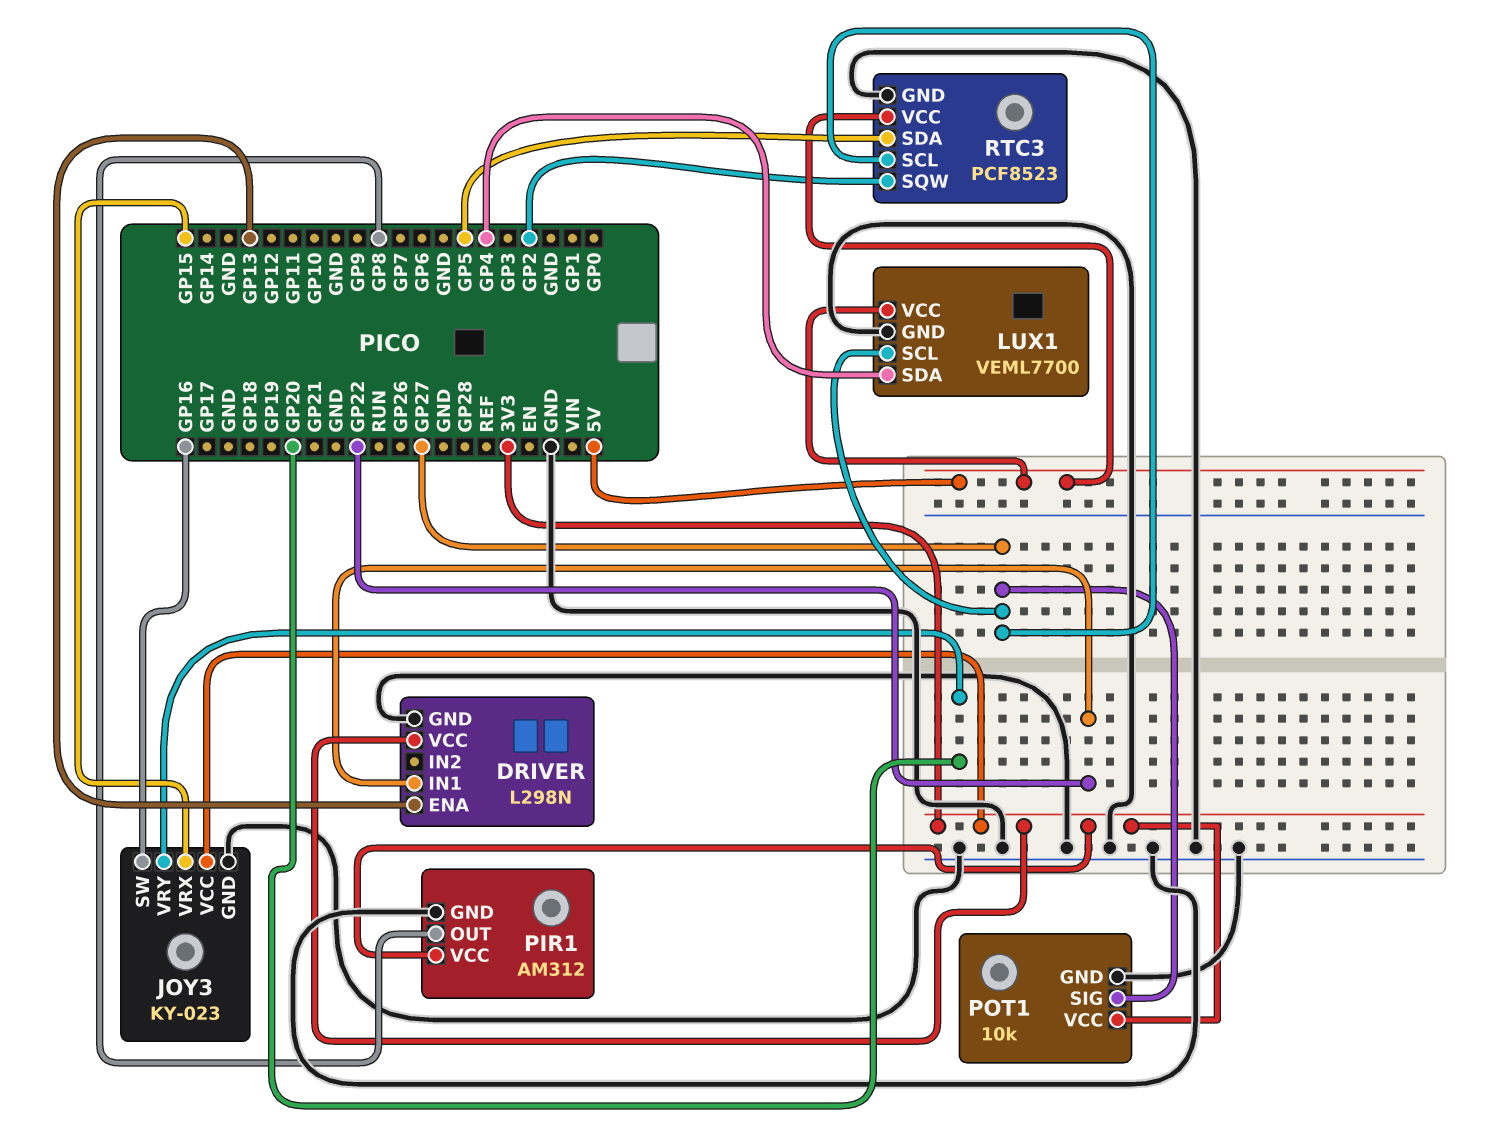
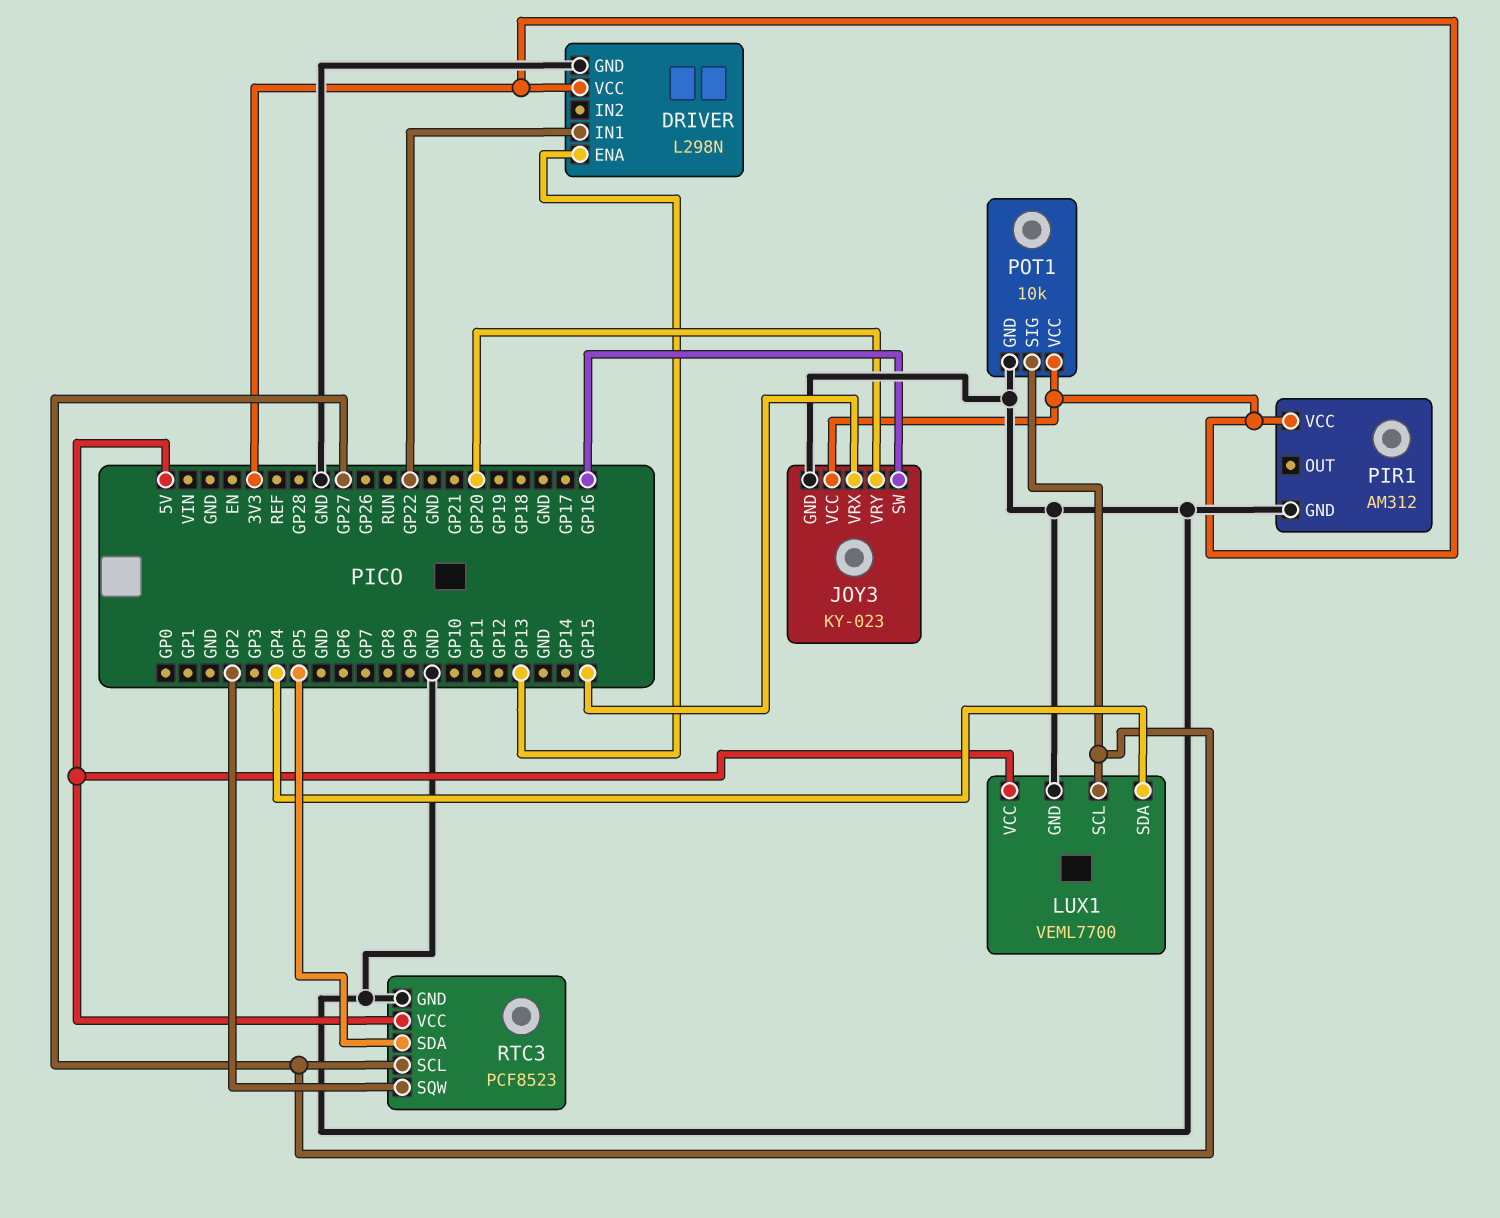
PIR1 pin OUT: GP8 -> none

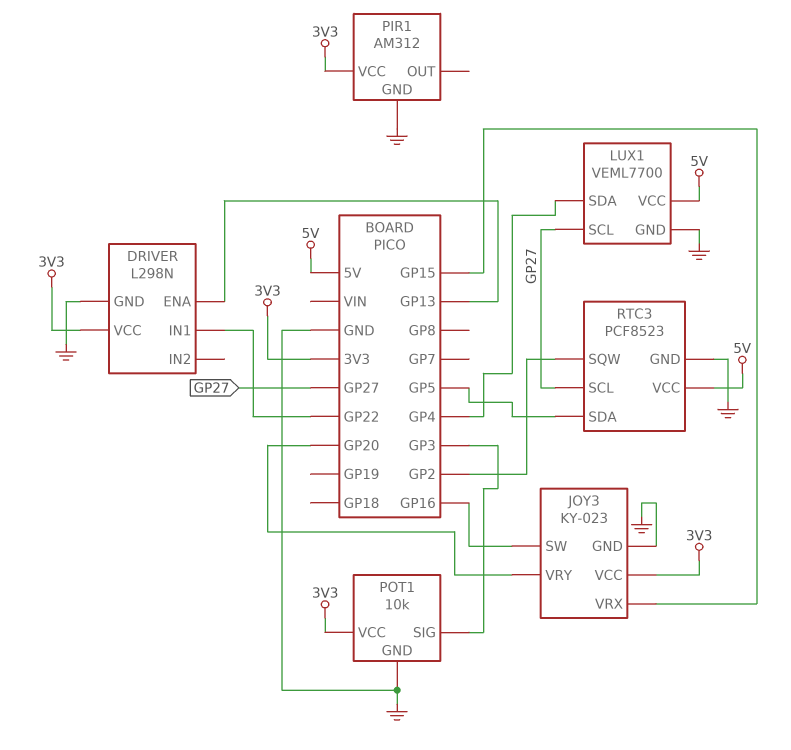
POT1 pin SIG: GP27 -> GP3

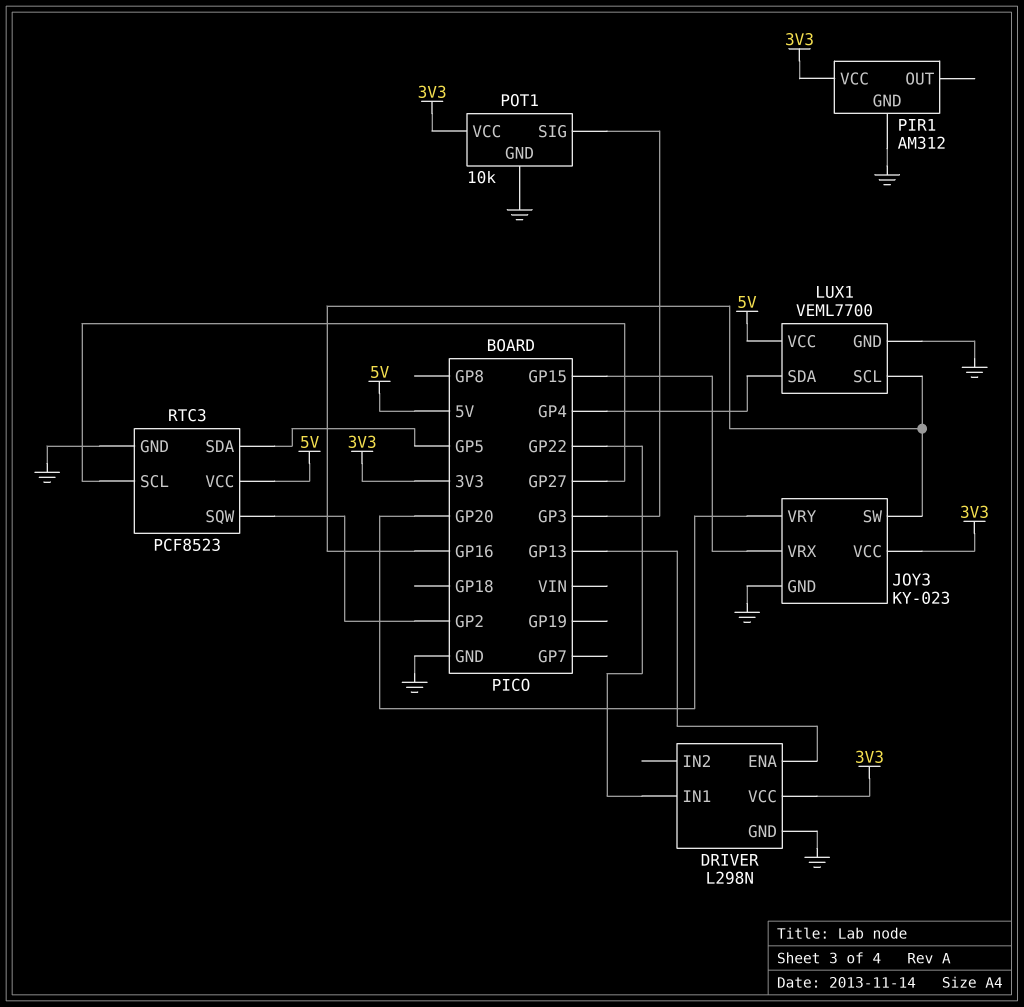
LUX1 pin SCL: GP27 -> GP16

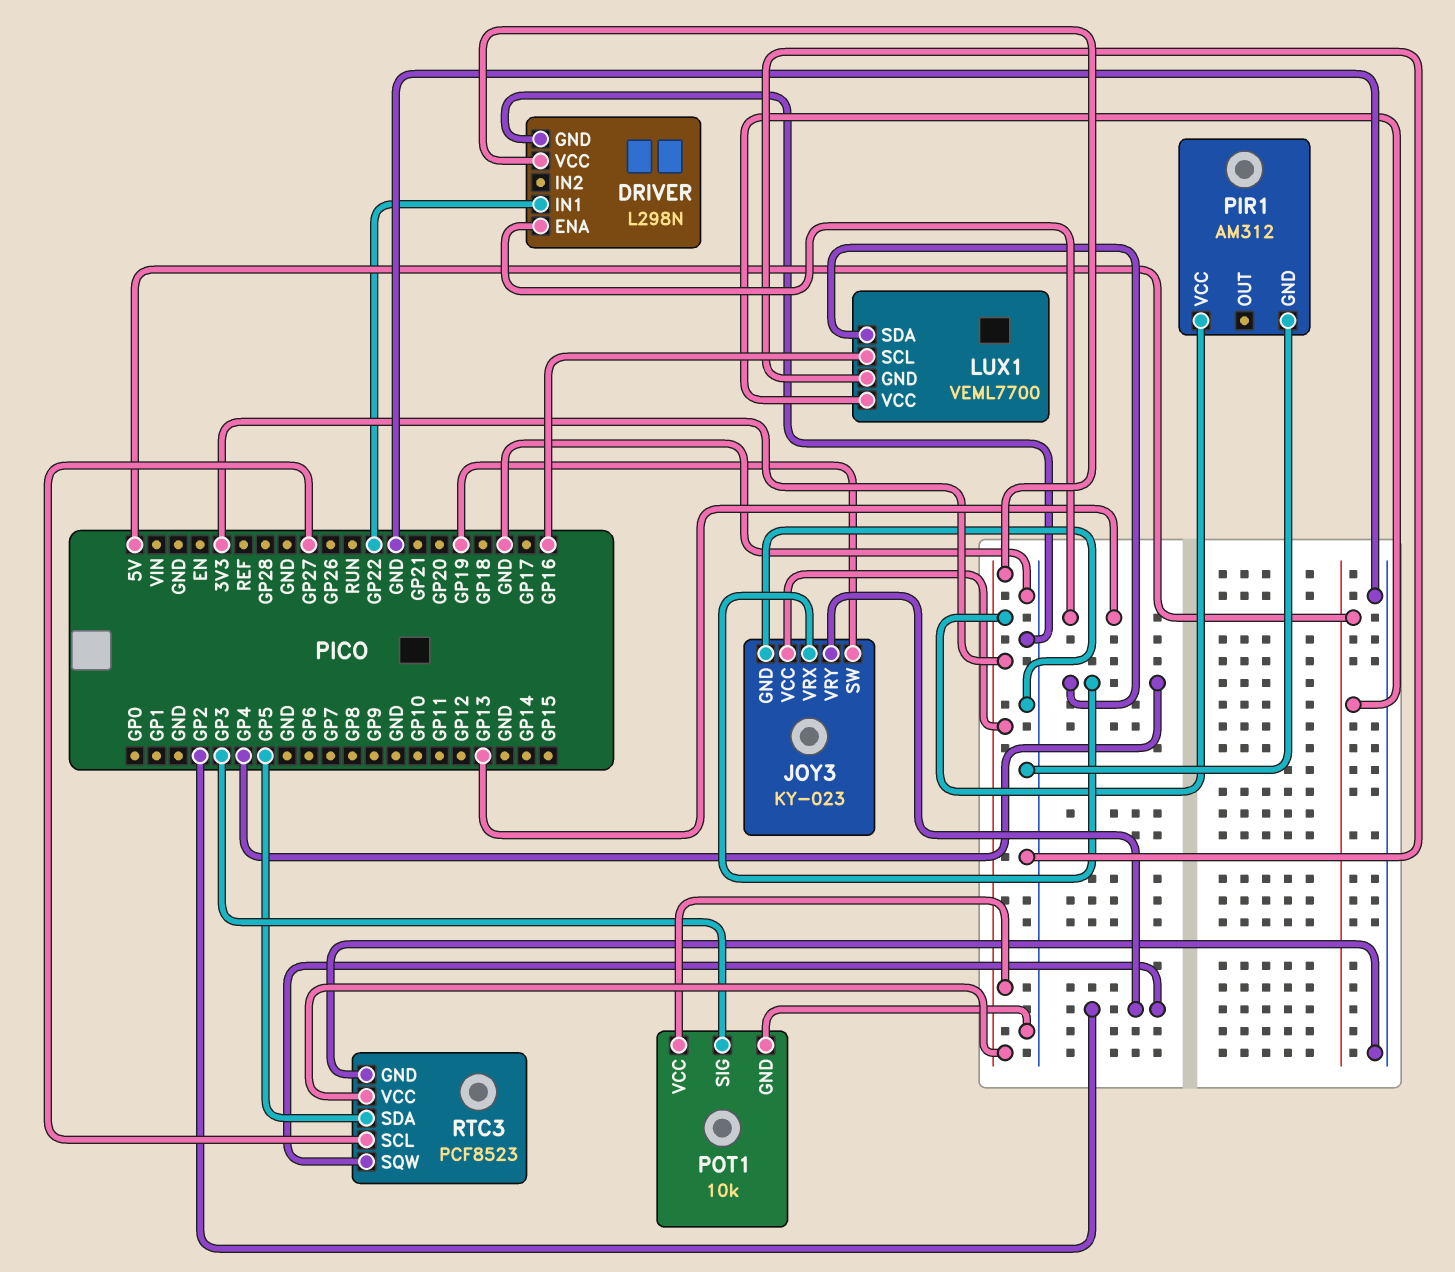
JOY3 pin SW: GP16 -> GP19
JOY3 pin VRX: GP15 -> GP4
JOY3 pin VRY: GP20 -> GP2
RTC3 pin VCC: 5V -> 3V3

